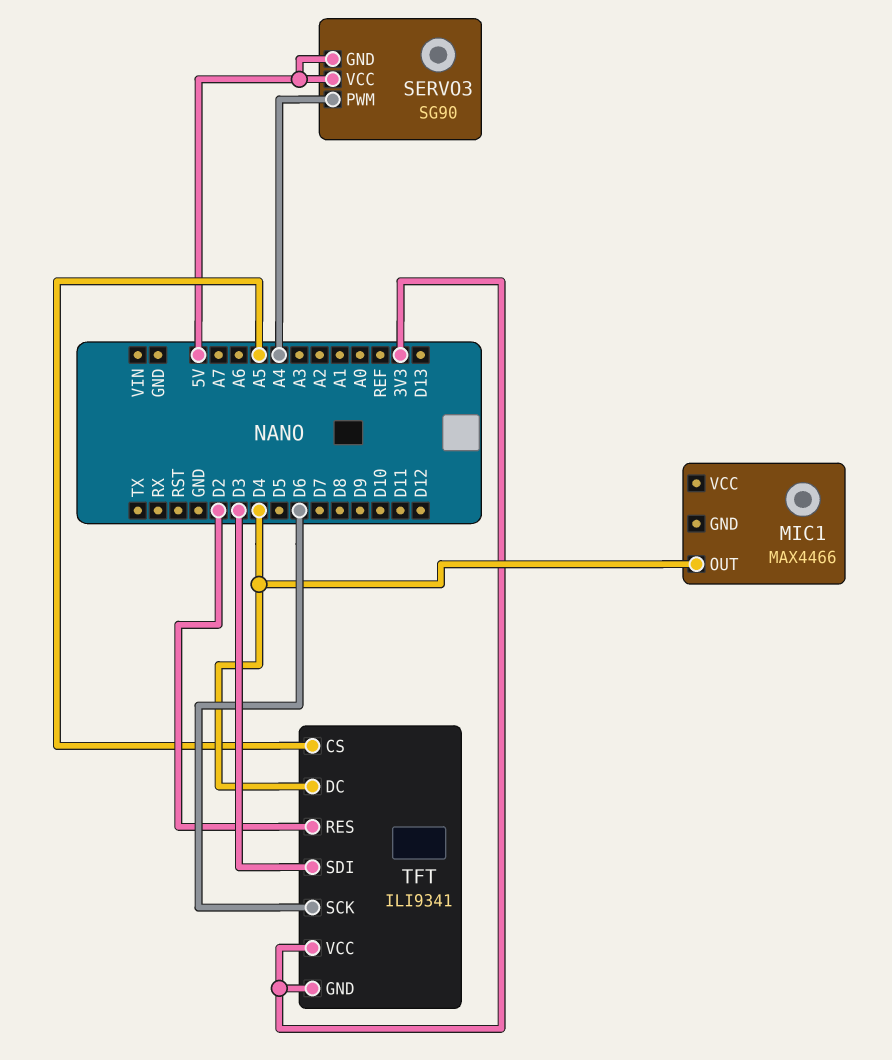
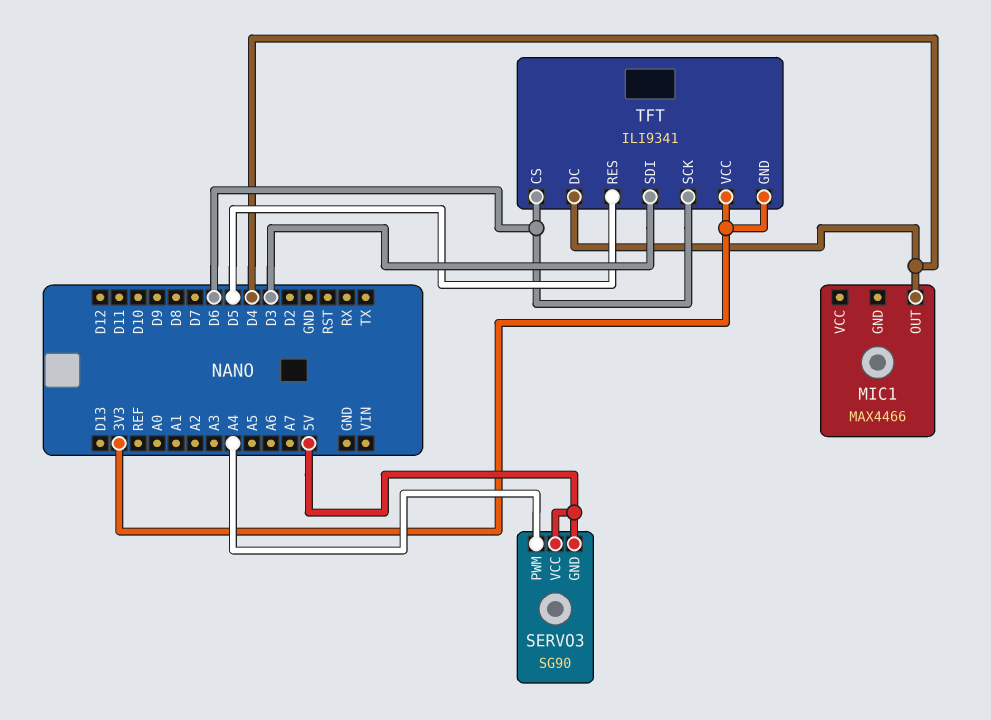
TFT pin CS: A5 -> D6
TFT pin RES: D2 -> D5

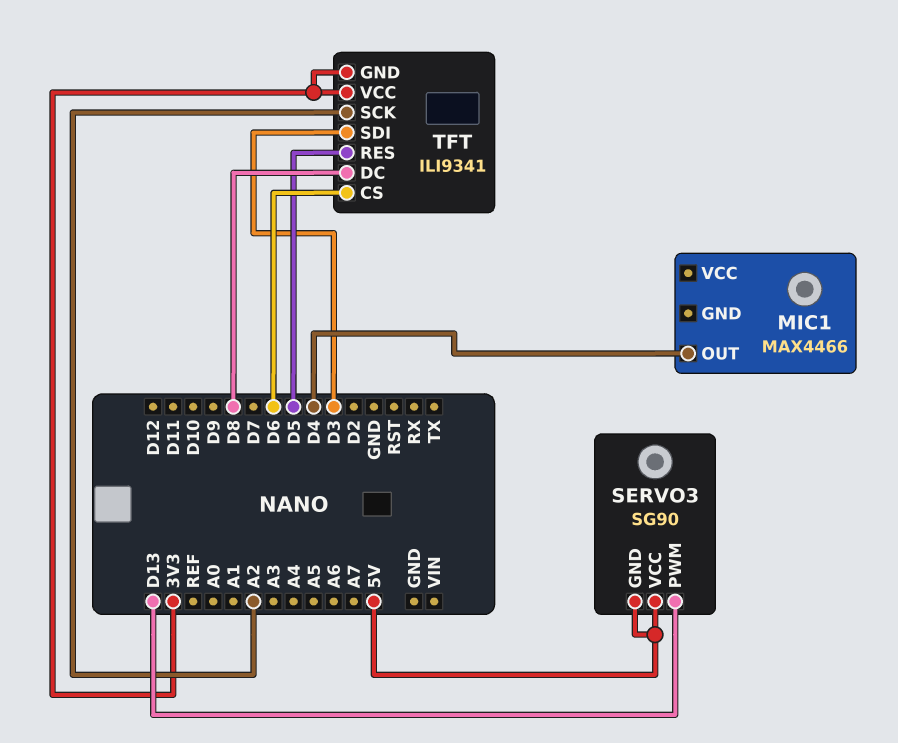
SERVO3 pin PWM: A4 -> D13
TFT pin DC: D4 -> D8
TFT pin SCK: D6 -> A2

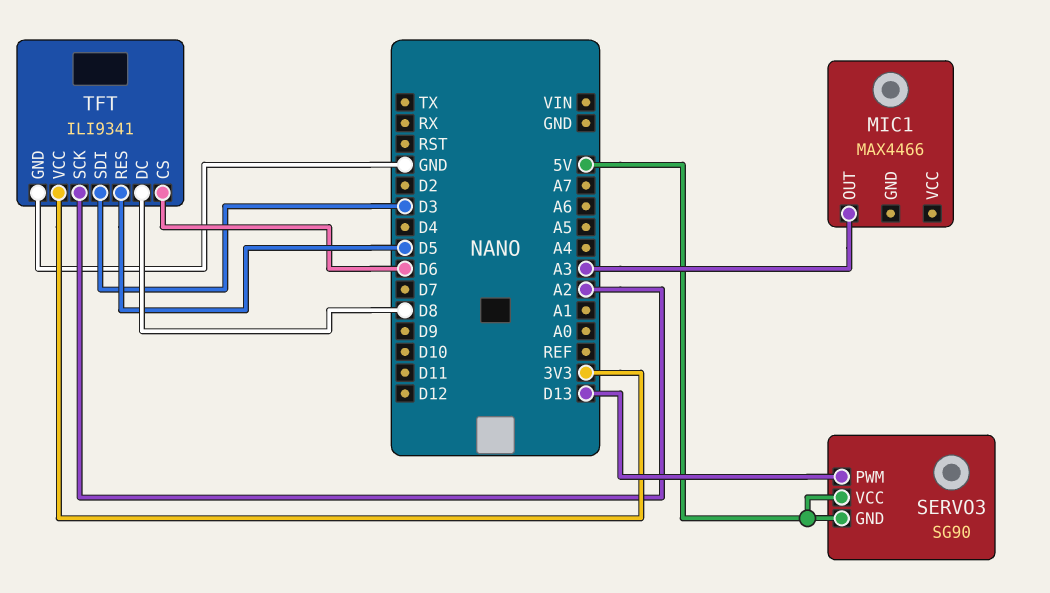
MIC1 pin OUT: D4 -> A3
TFT pin GND: 3V3 -> GND

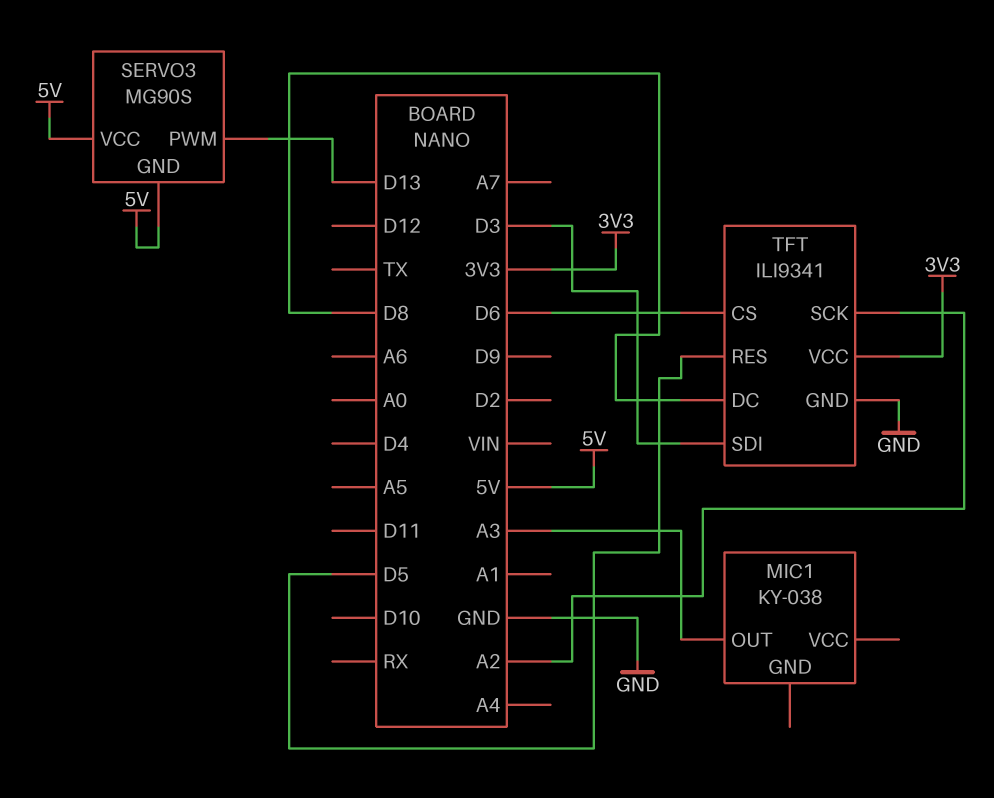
MIC1: MAX4466 -> KY-038
SERVO3: SG90 -> MG90S

